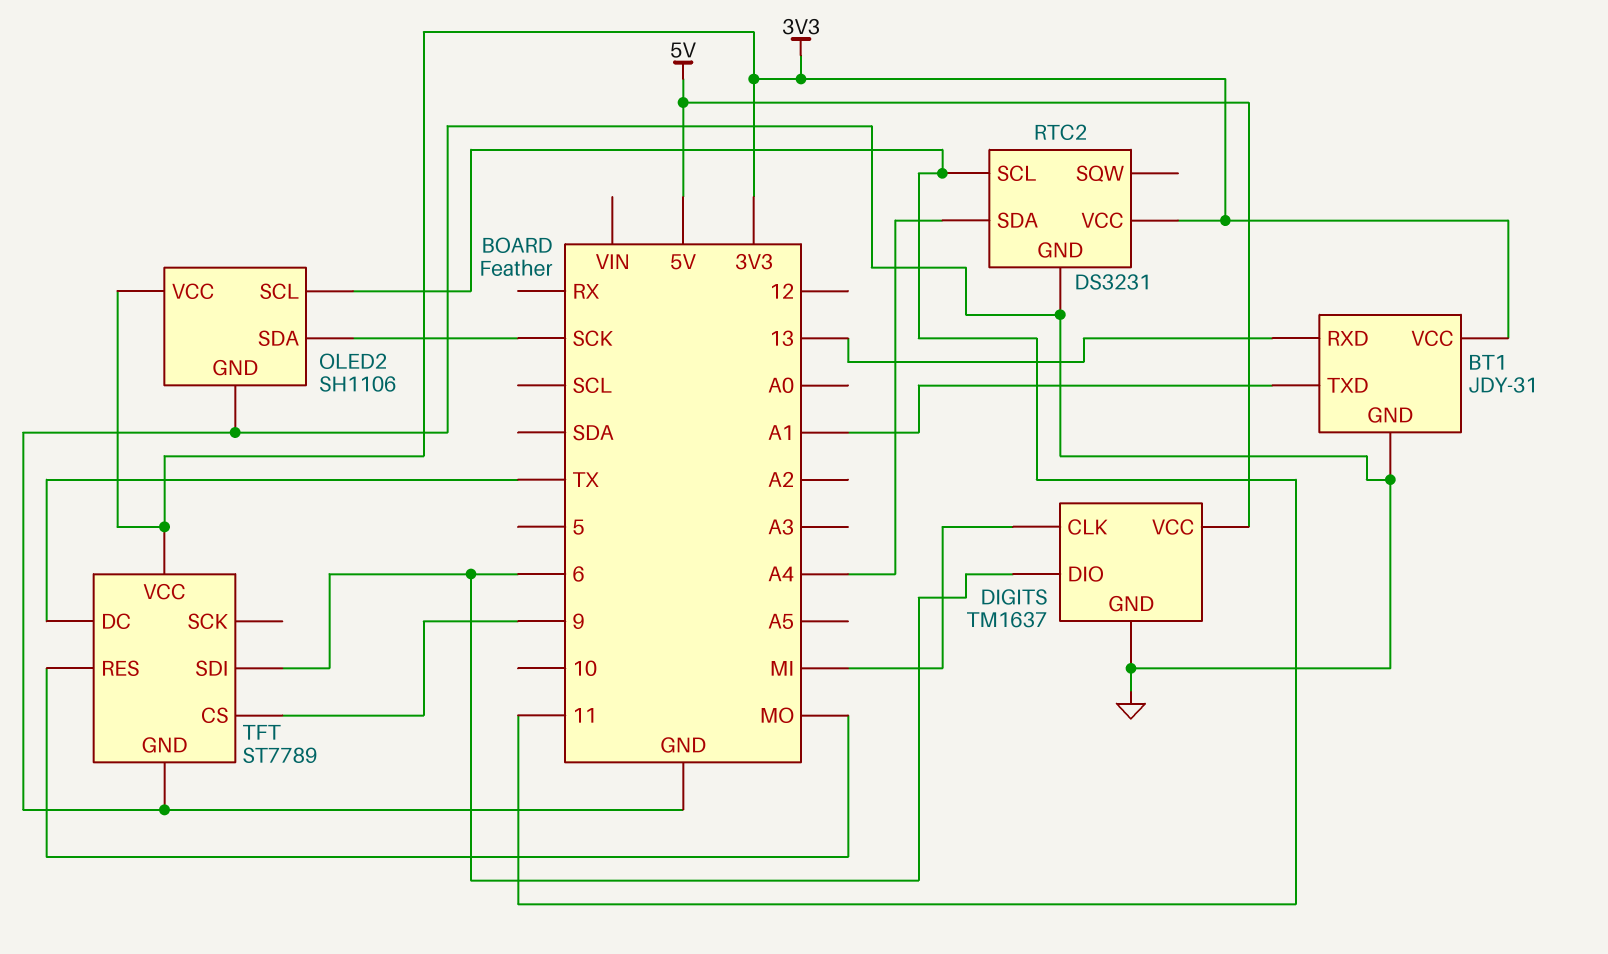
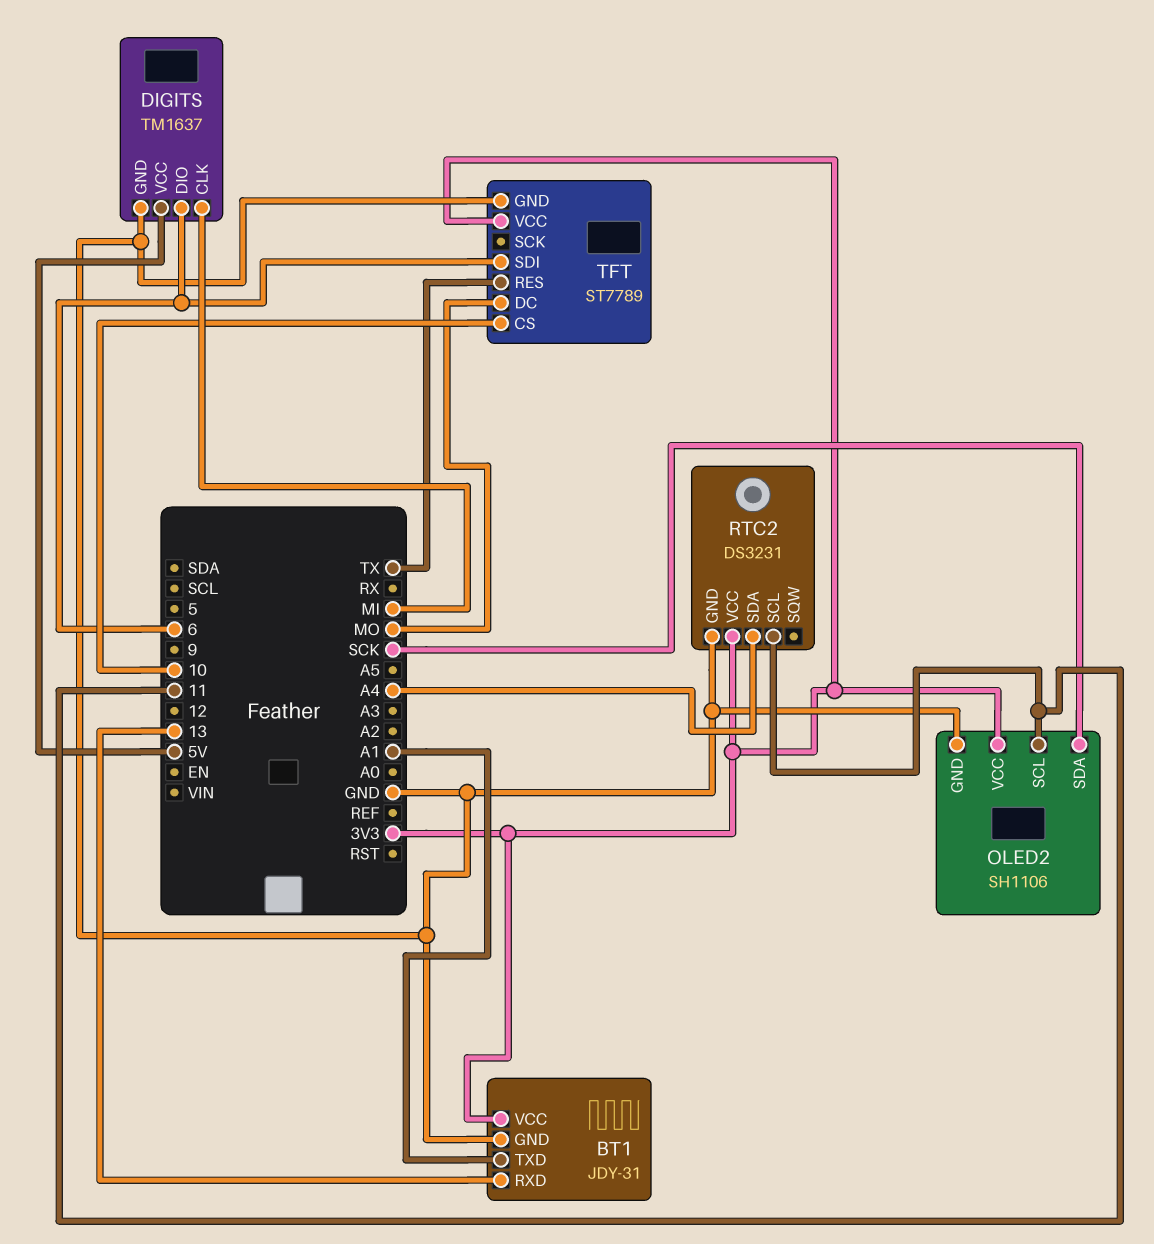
TFT pin CS: 9 -> 10
TFT pin DC: TX -> MO
TFT pin RES: MO -> TX

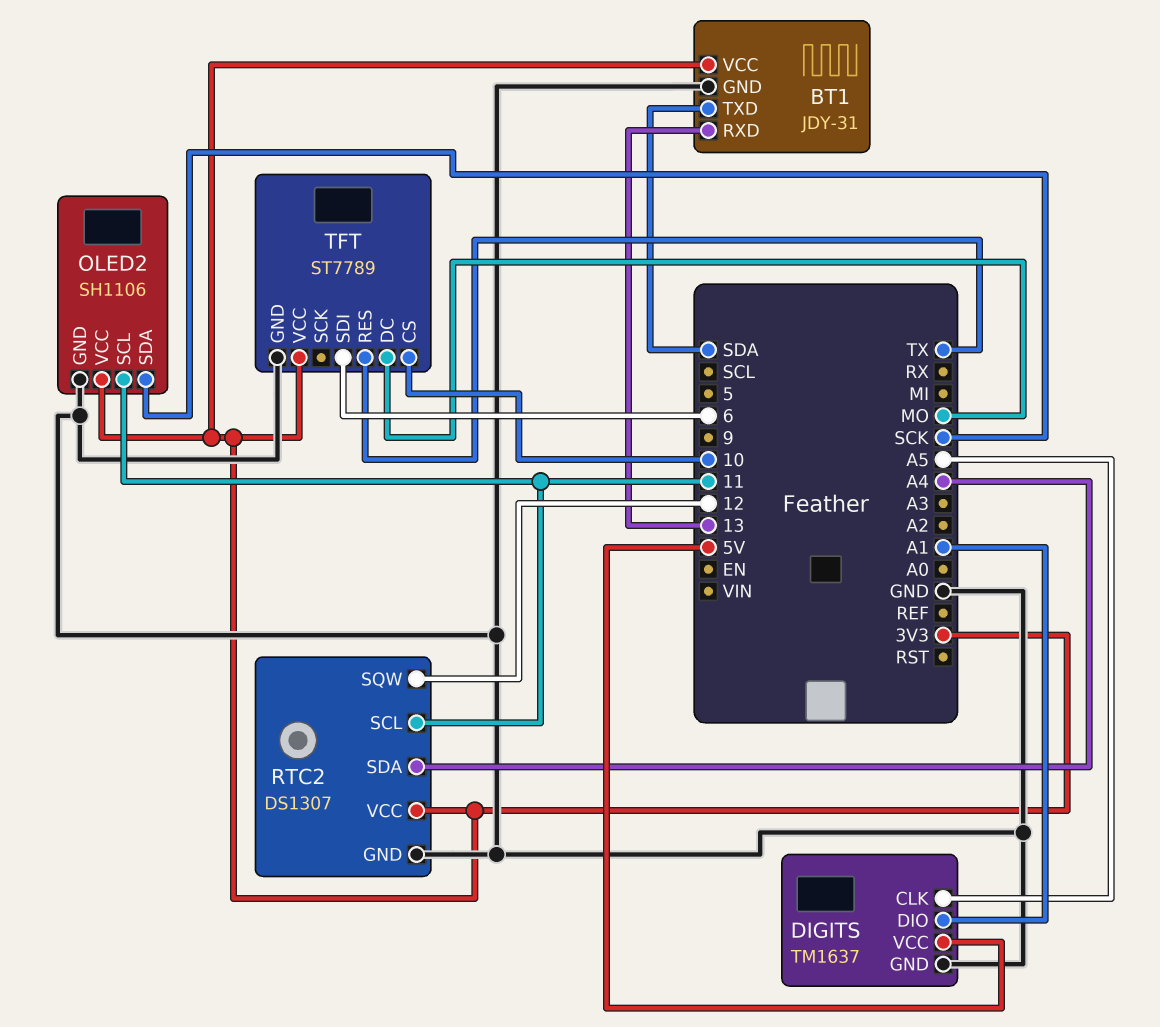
BT1 pin TXD: A1 -> SDA
DIGITS pin CLK: MI -> A5
DIGITS pin DIO: 6 -> A1
RTC2: DS3231 -> DS1307
RTC2 pin SQW: none -> 12

